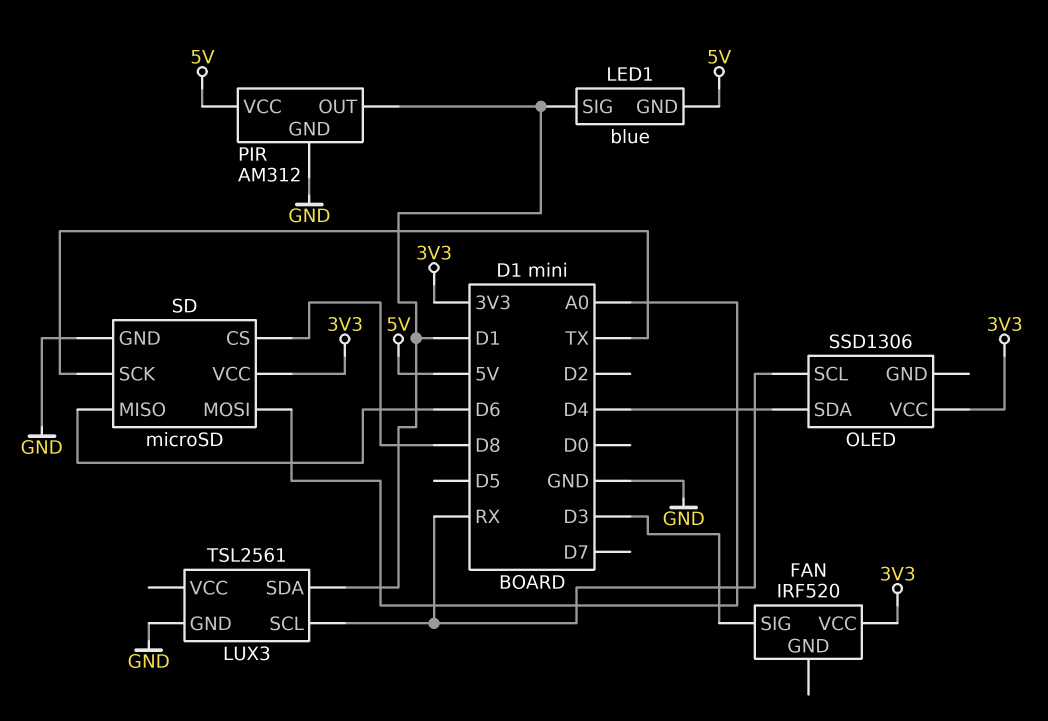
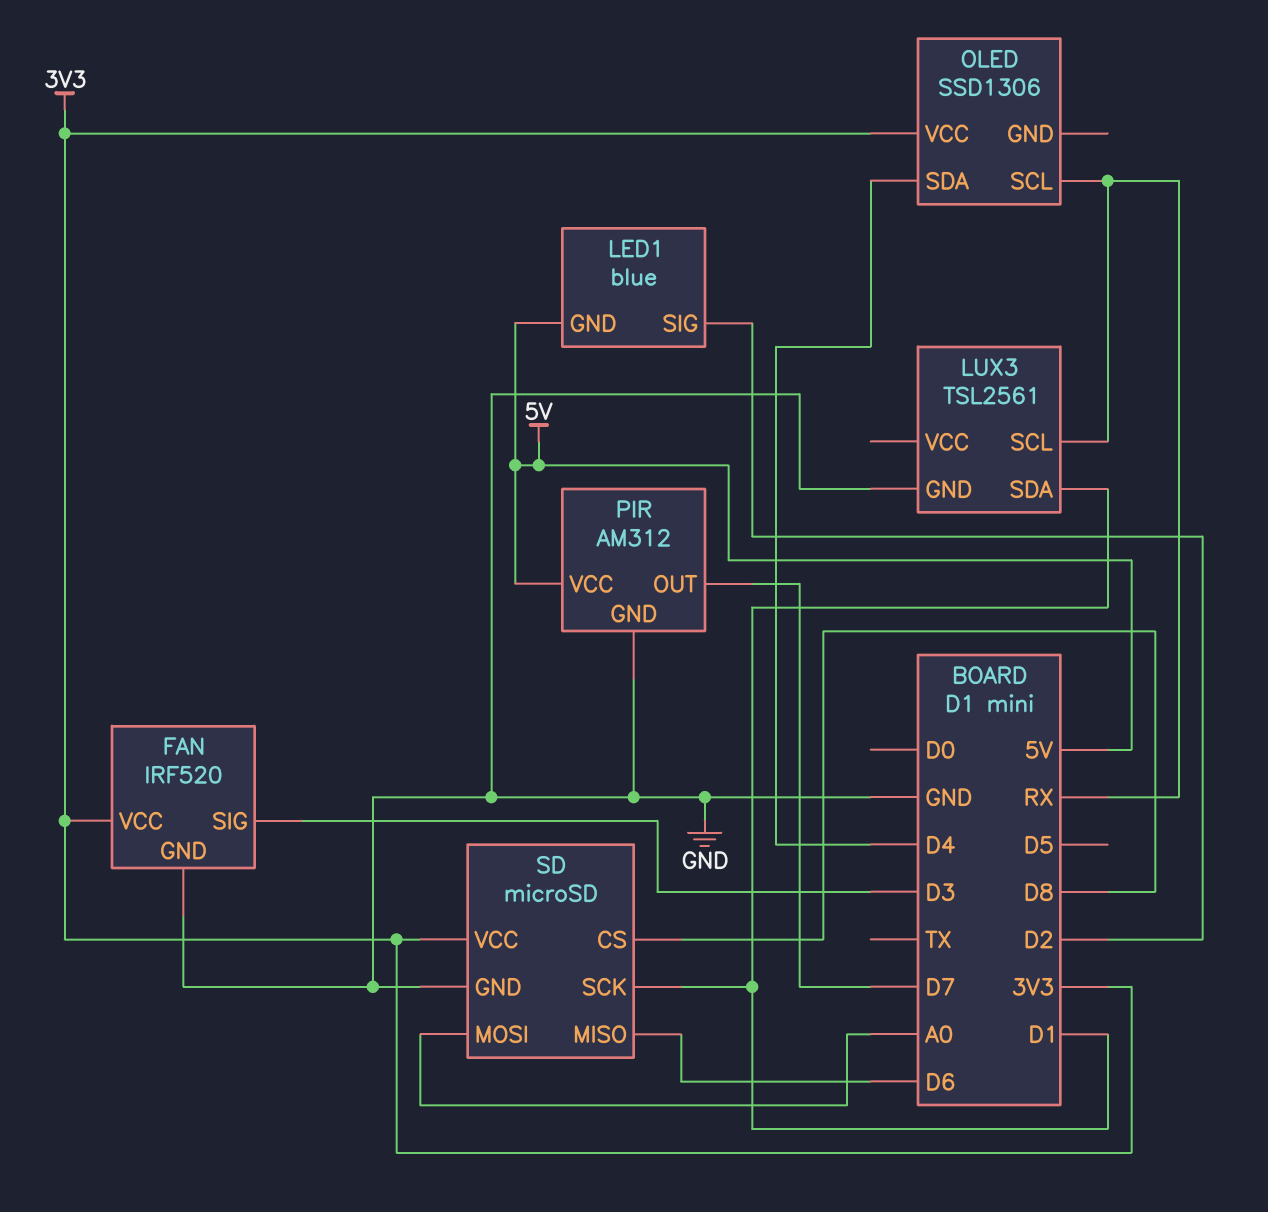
FAN pin GND: none -> GND
LED1 pin SIG: D1 -> D2
PIR pin OUT: D1 -> D7
SD pin SCK: TX -> D1

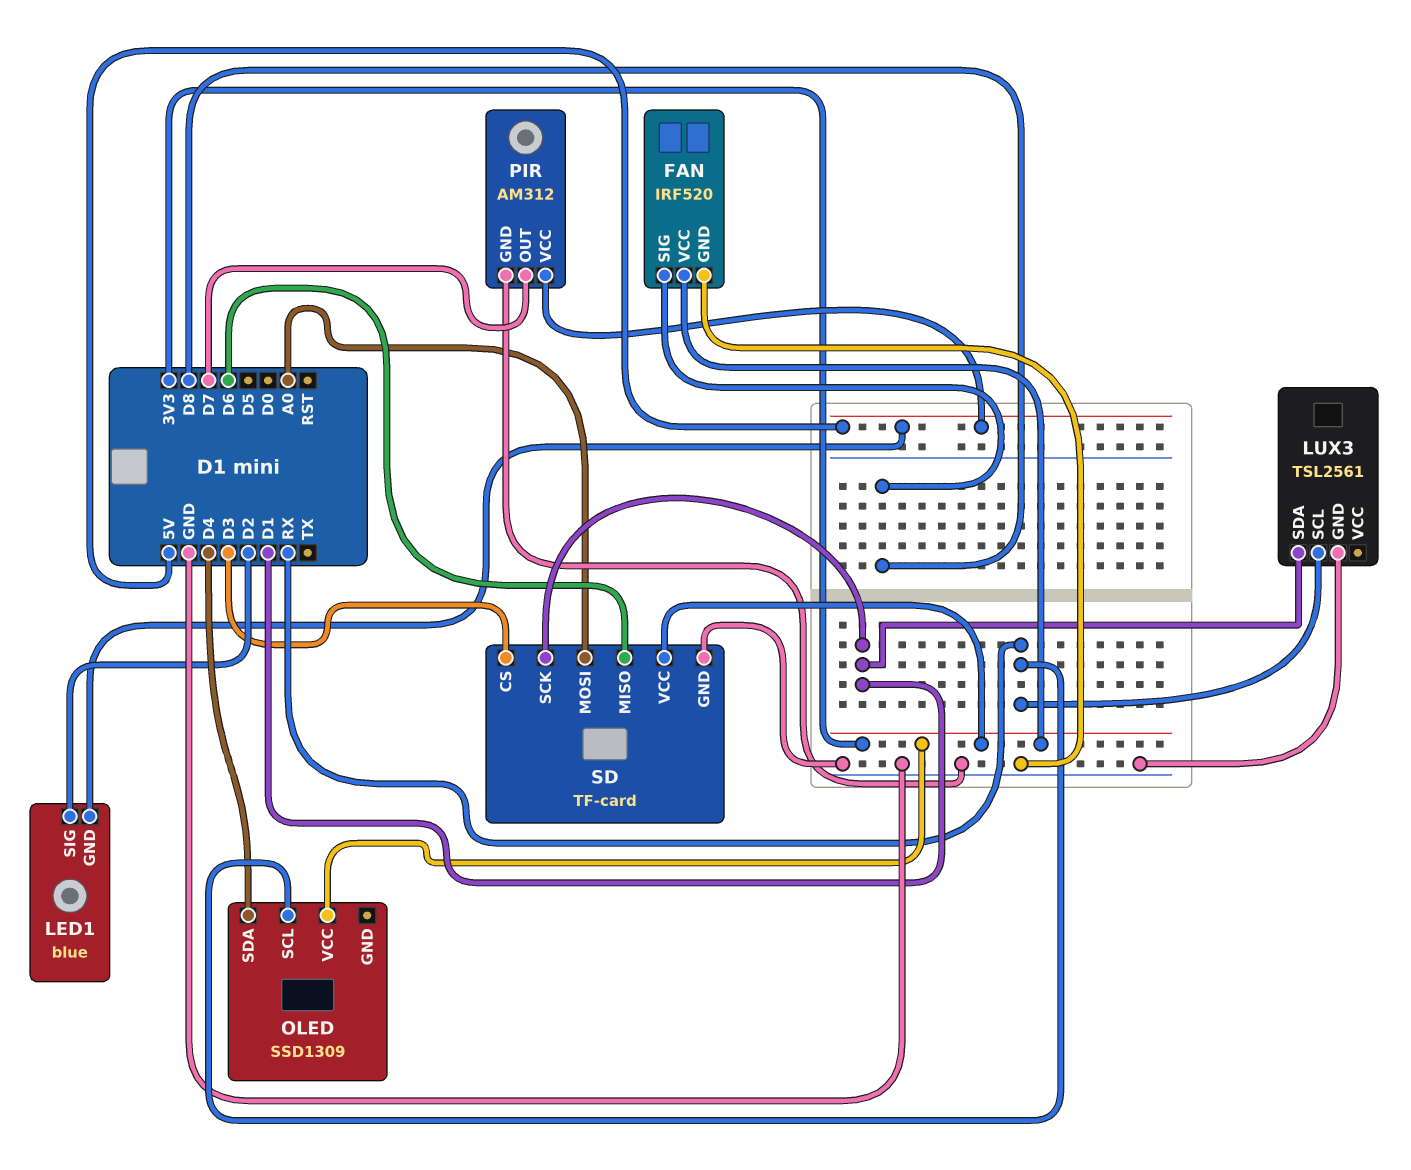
FAN pin SIG: D3 -> D8
OLED: SSD1306 -> SSD1309
SD: microSD -> TF-card
SD pin CS: D8 -> D3

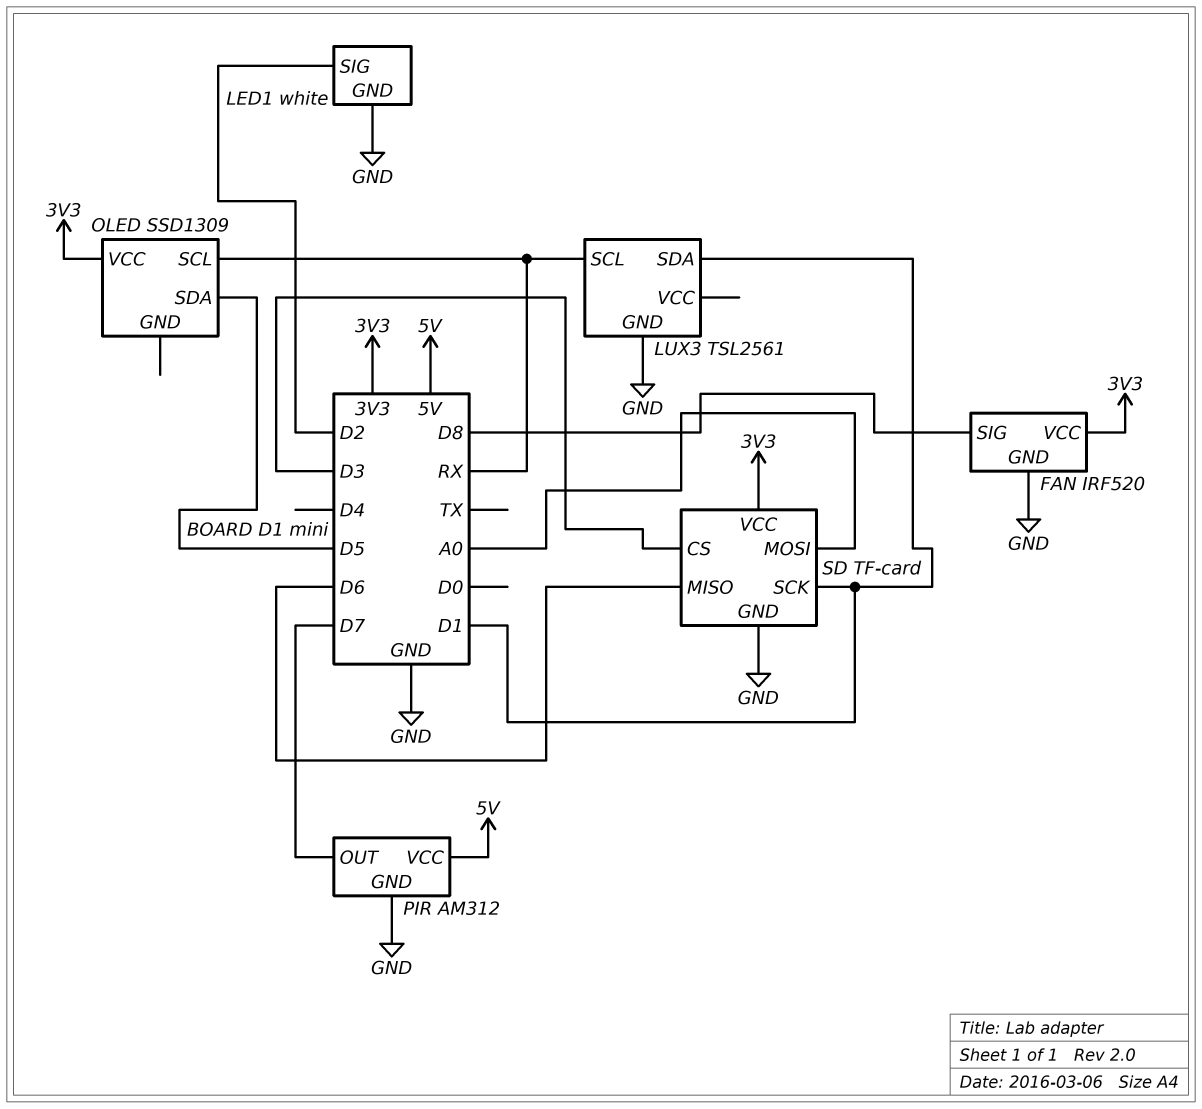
LED1: blue -> white
LED1 pin GND: 5V -> GND
OLED pin SDA: D4 -> D5

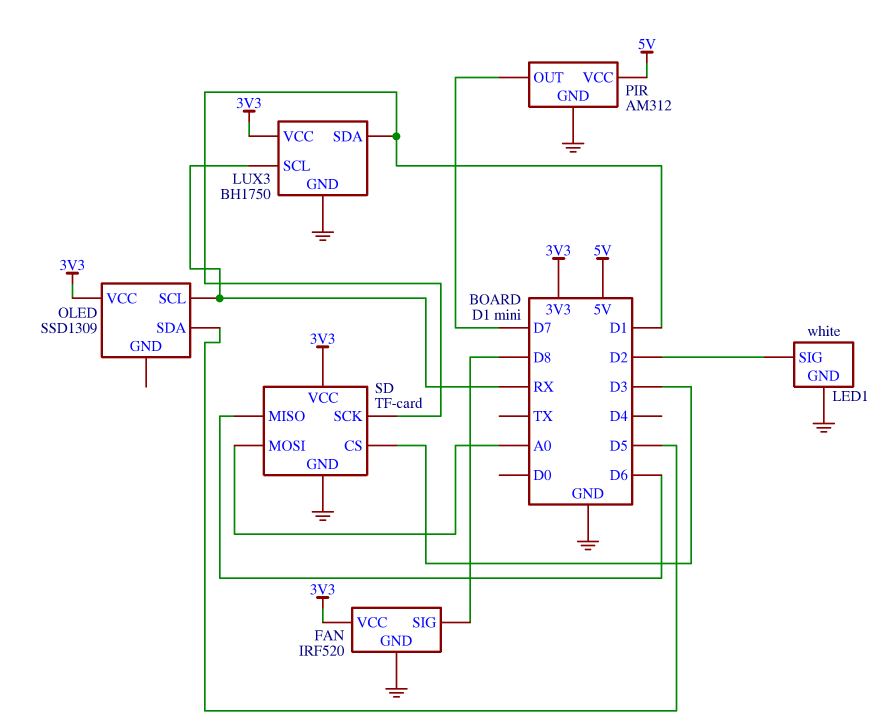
LUX3: TSL2561 -> BH1750
LUX3 pin VCC: none -> 3V3

